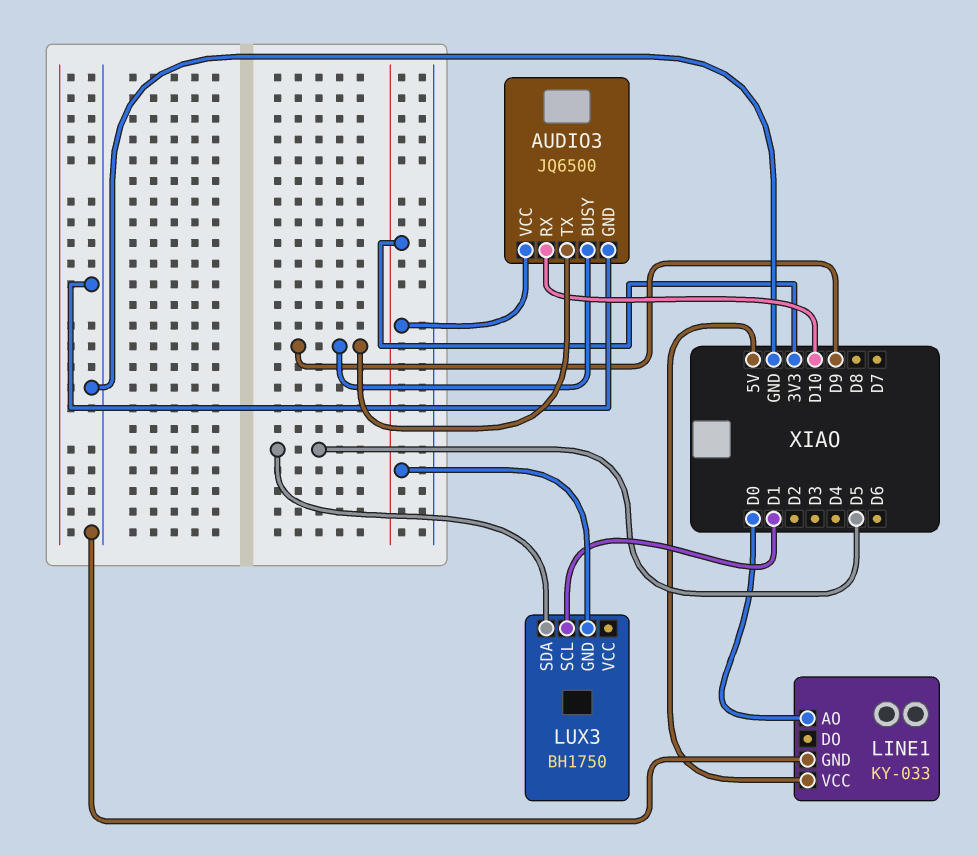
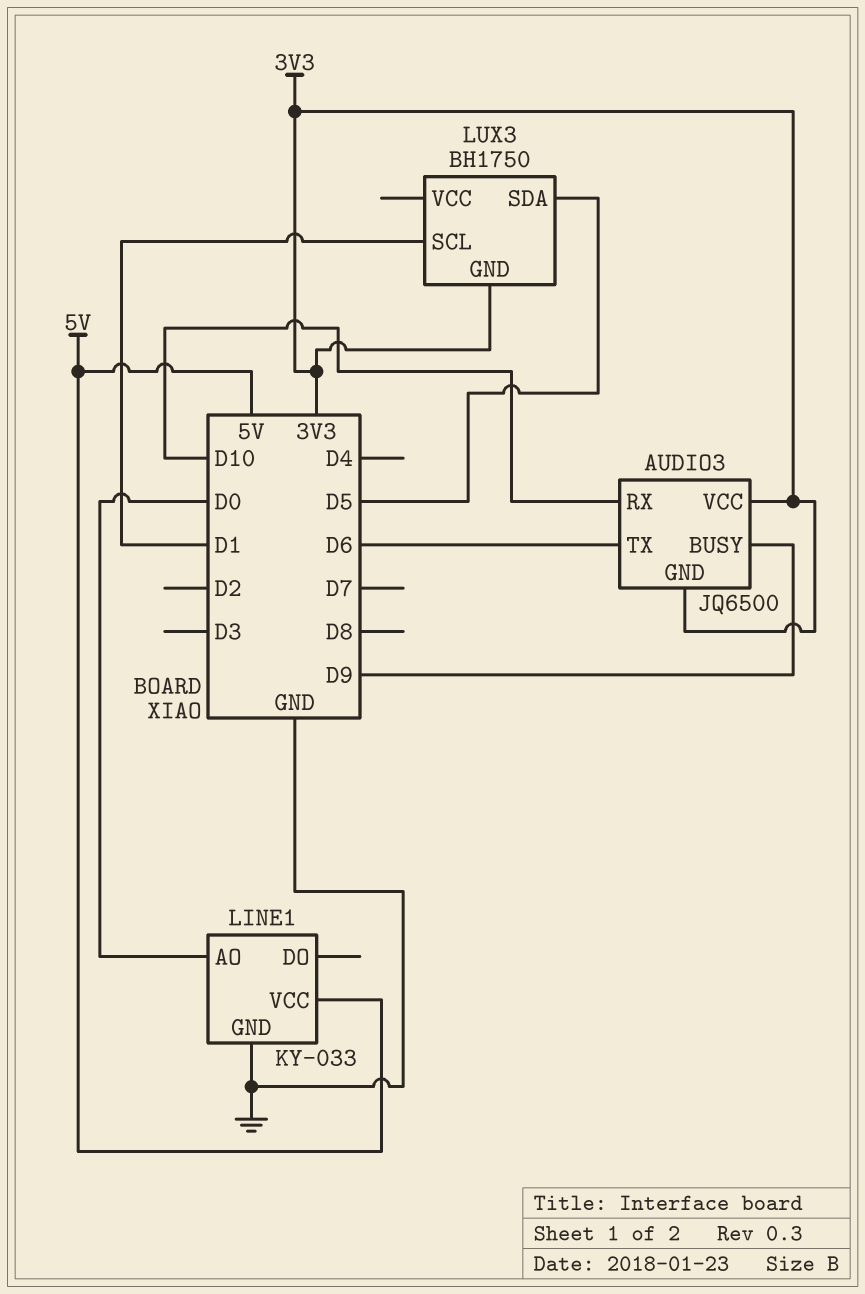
AUDIO3 pin GND: GND -> 3V3
AUDIO3 pin TX: D9 -> D6

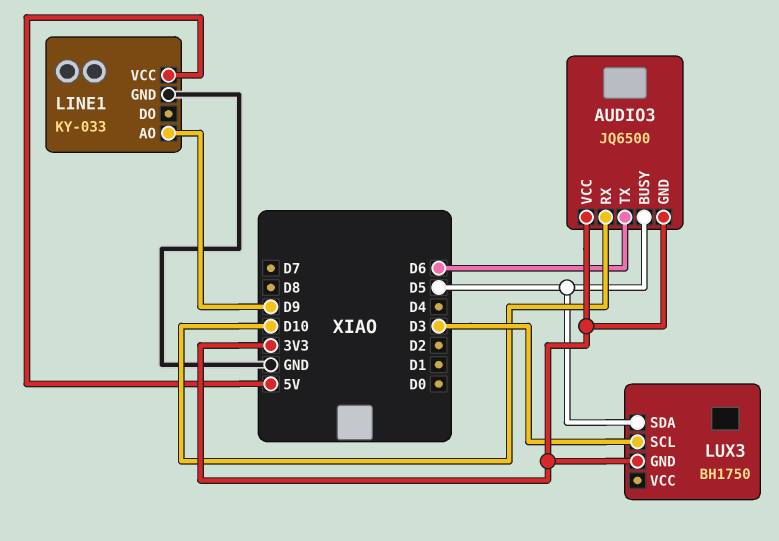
AUDIO3 pin BUSY: D9 -> D5
LINE1 pin AO: D0 -> D9
LUX3 pin SCL: D1 -> D3

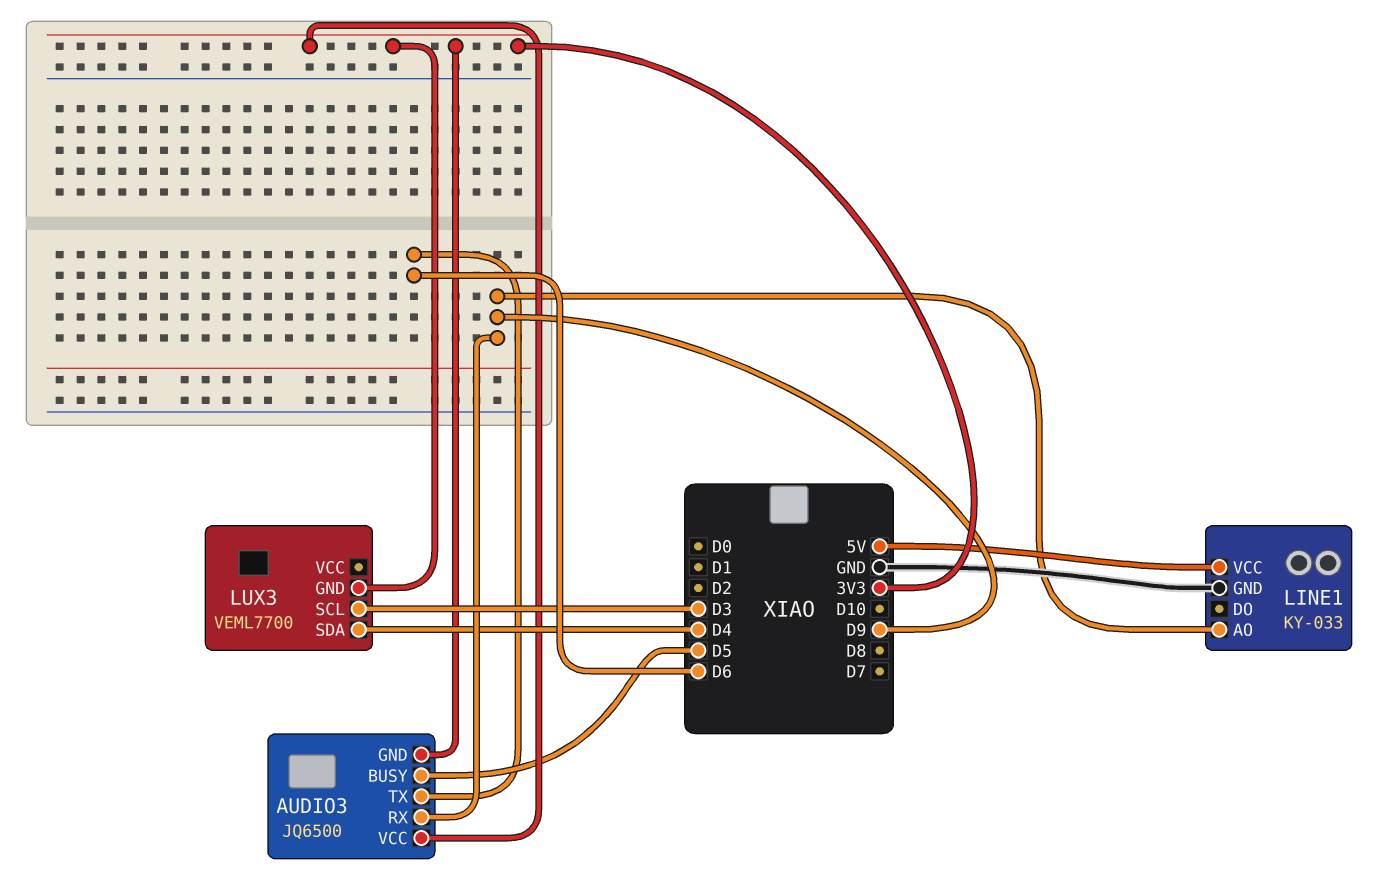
AUDIO3 pin RX: D10 -> D9
LUX3: BH1750 -> VEML7700
LUX3 pin SDA: D5 -> D4

